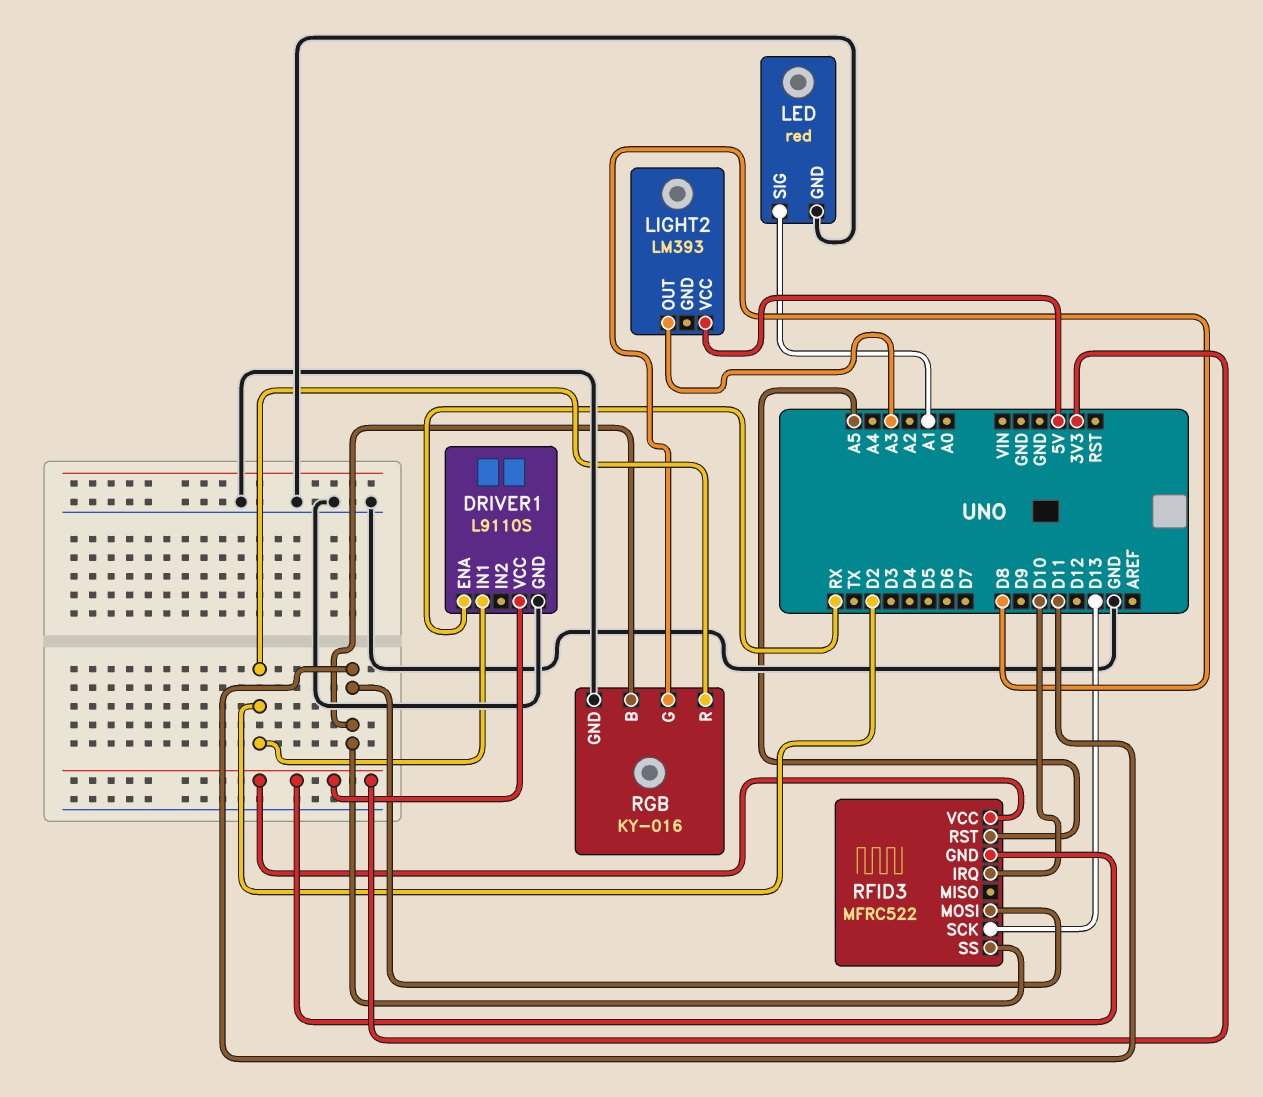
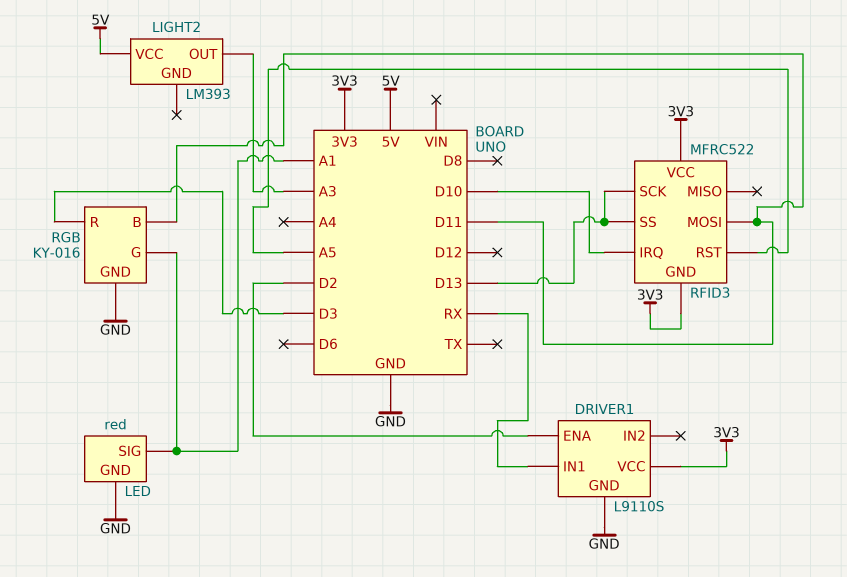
DRIVER1 pin ENA: RX -> D2
DRIVER1 pin IN1: D2 -> RX
RFID3 pin SS: D11 -> D13
RGB pin G: D8 -> A1
RGB pin R: D2 -> D3

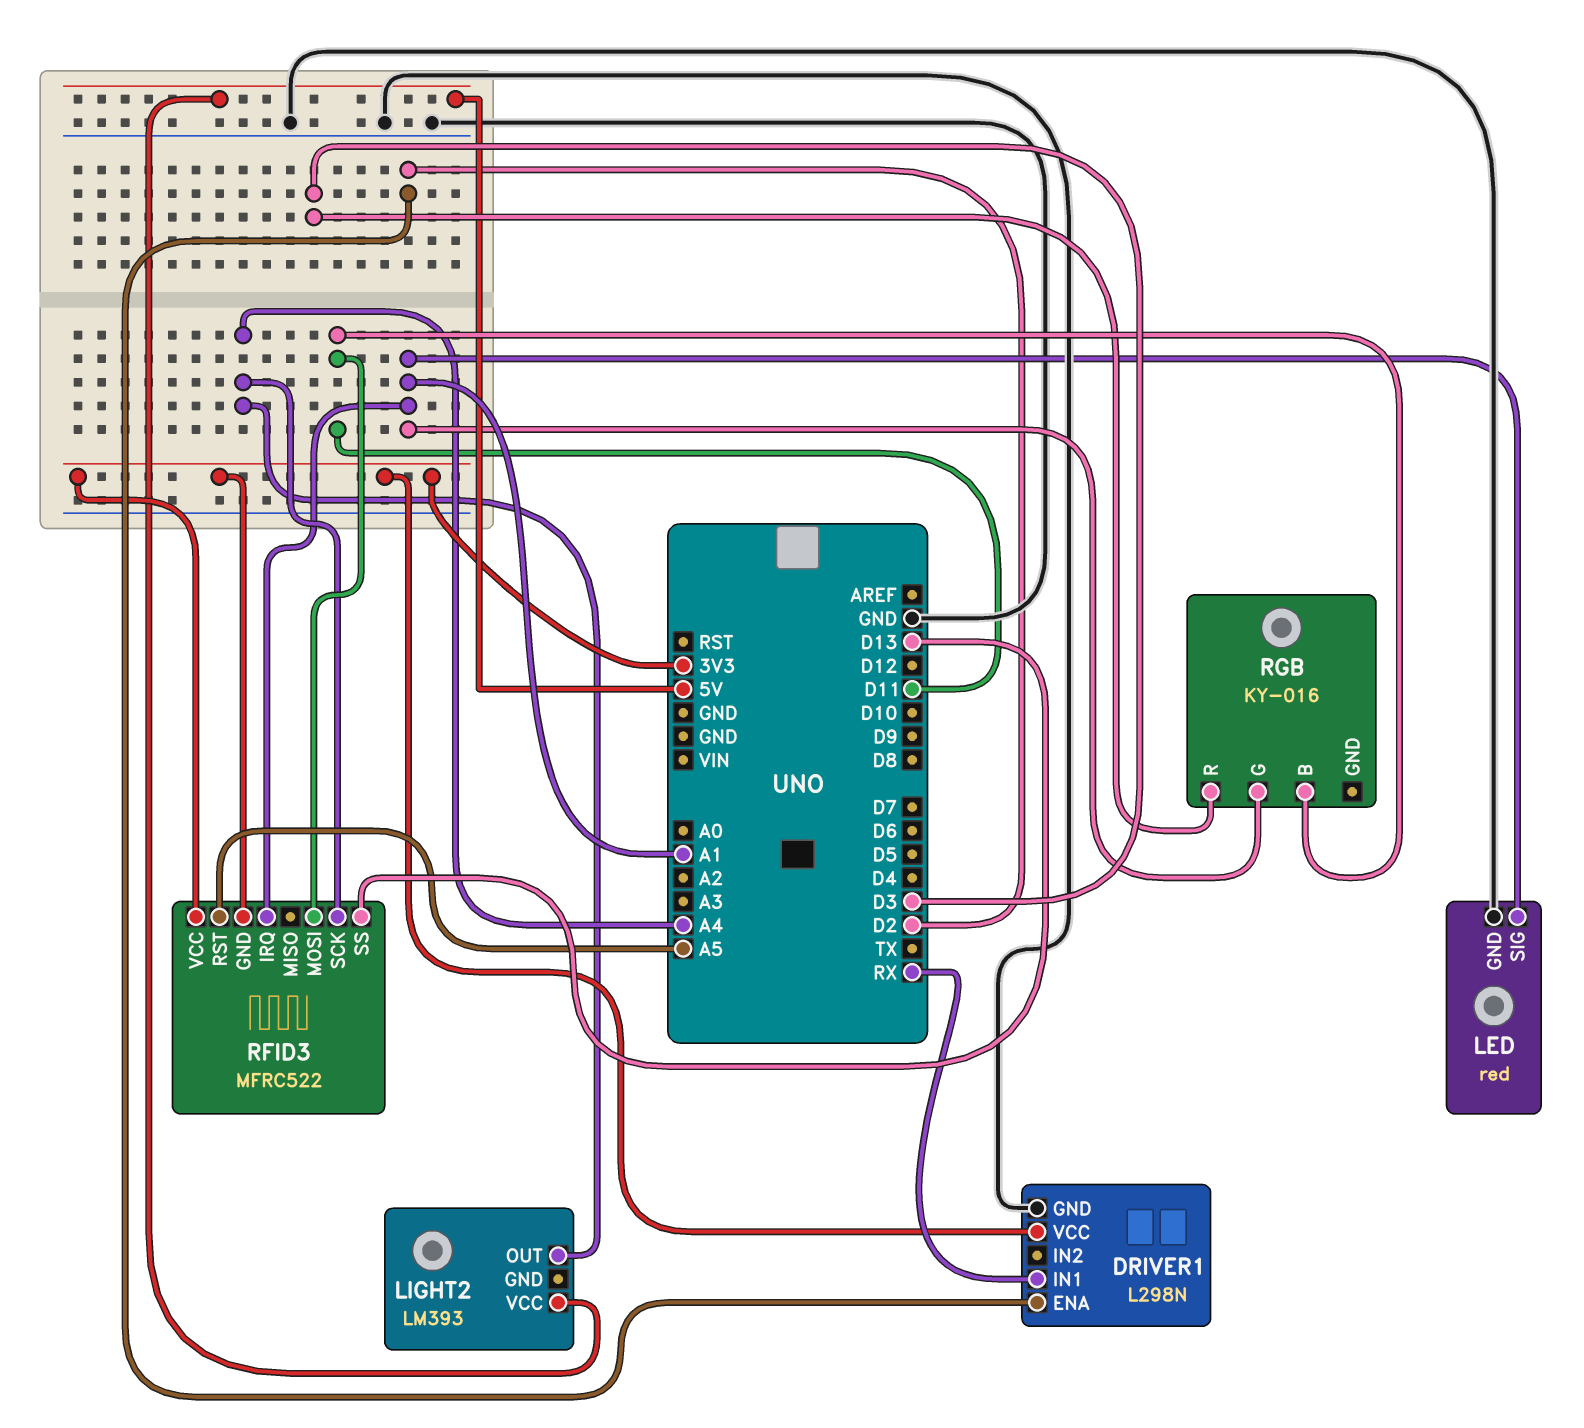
DRIVER1: L9110S -> L298N
LIGHT2 pin OUT: A3 -> A4
RFID3 pin IRQ: D10 -> A1
RFID3 pin SCK: D13 -> A4
RGB pin GND: GND -> none

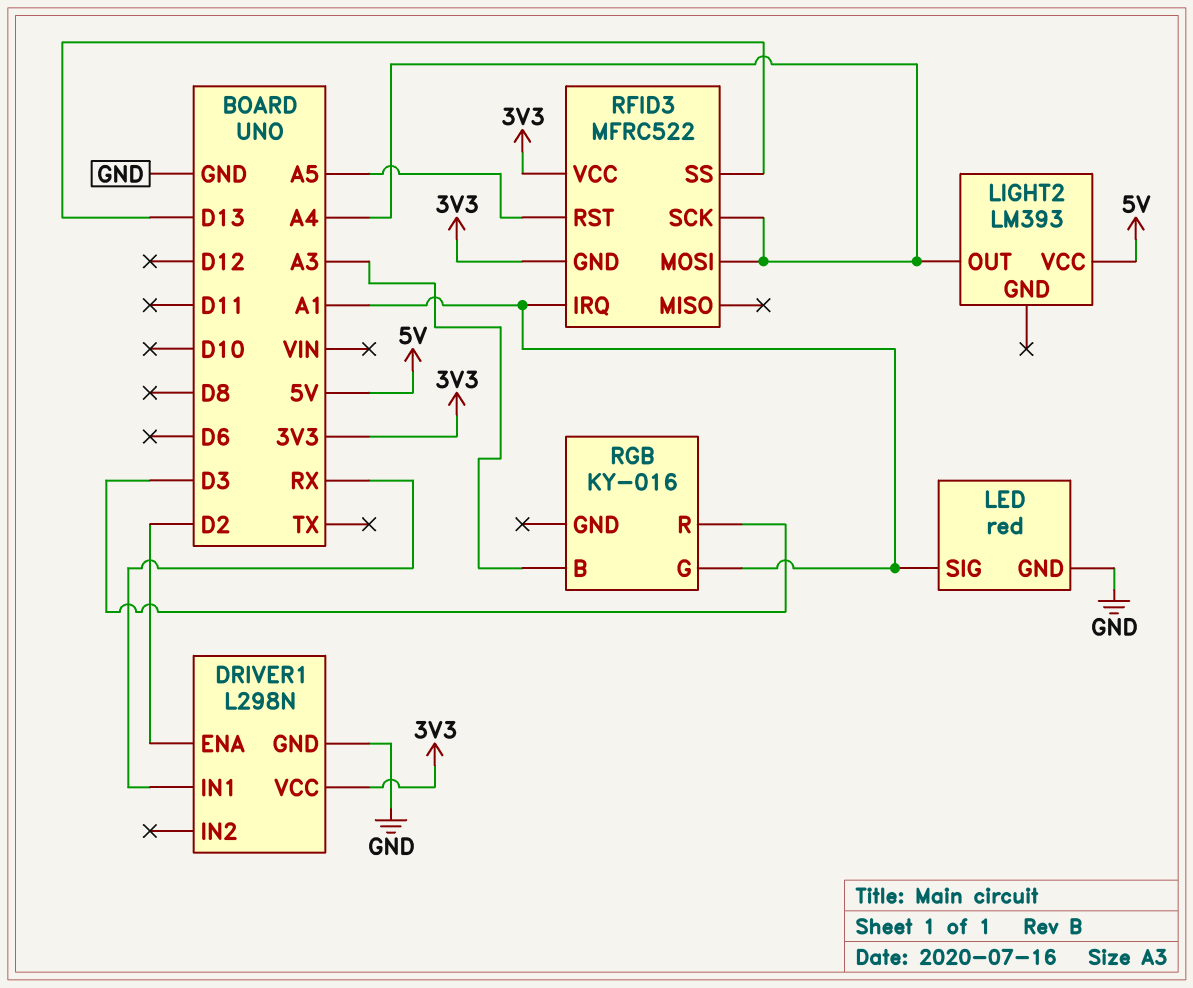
RFID3 pin MOSI: D11 -> A4
RGB pin B: D11 -> A3

